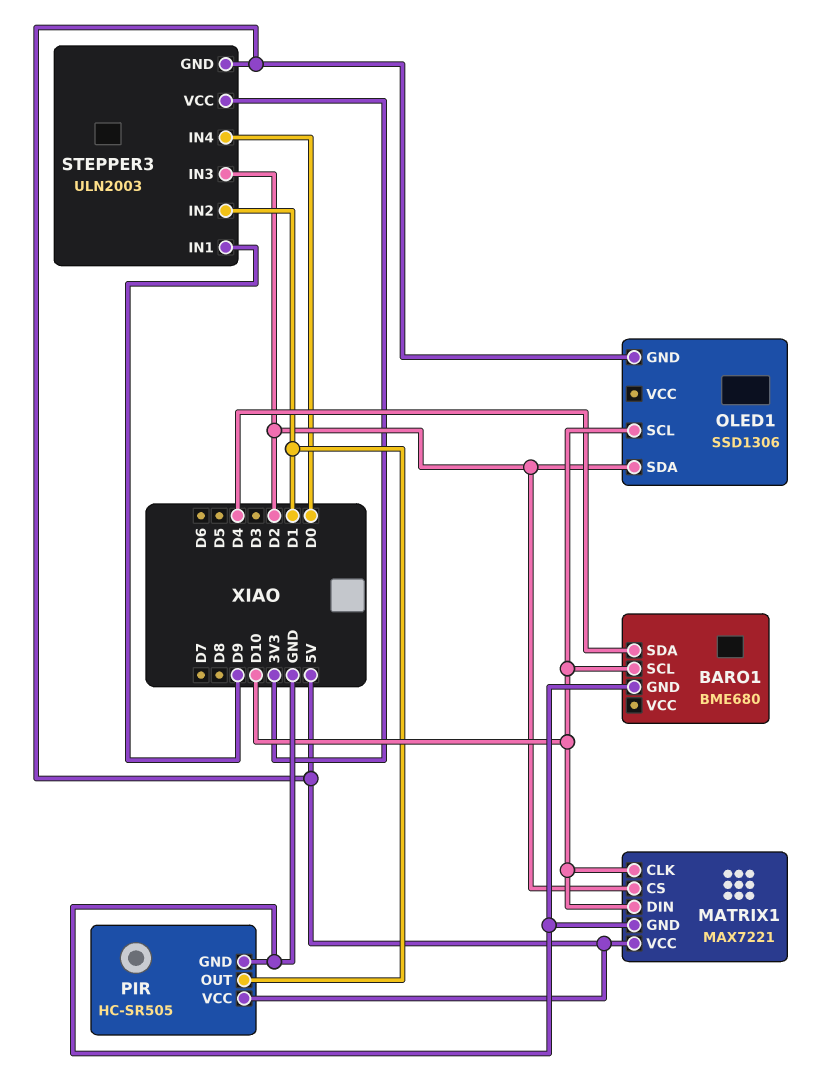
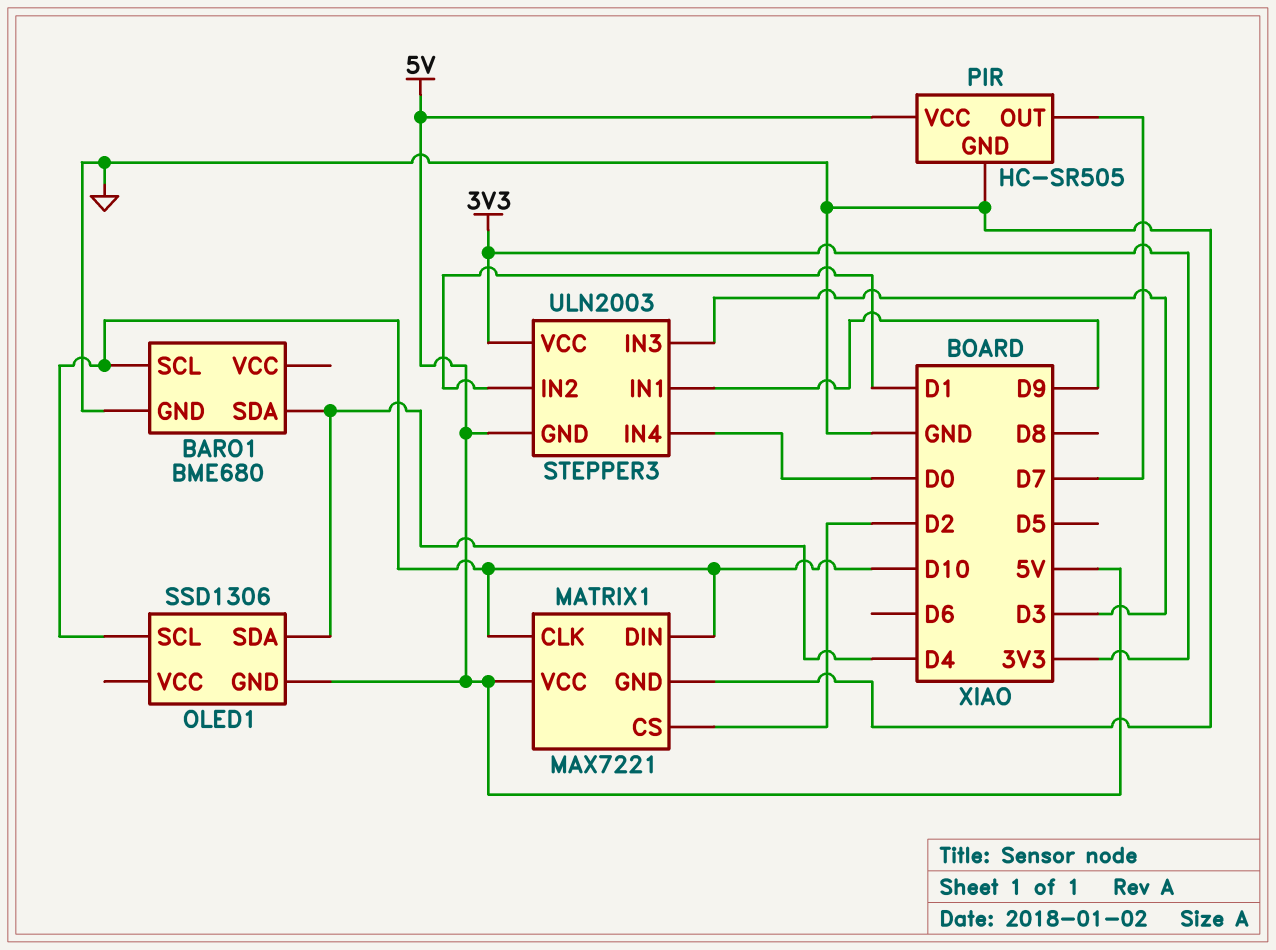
OLED1 pin SDA: D2 -> D4
PIR pin OUT: D1 -> D7
STEPPER3 pin IN3: D2 -> D3

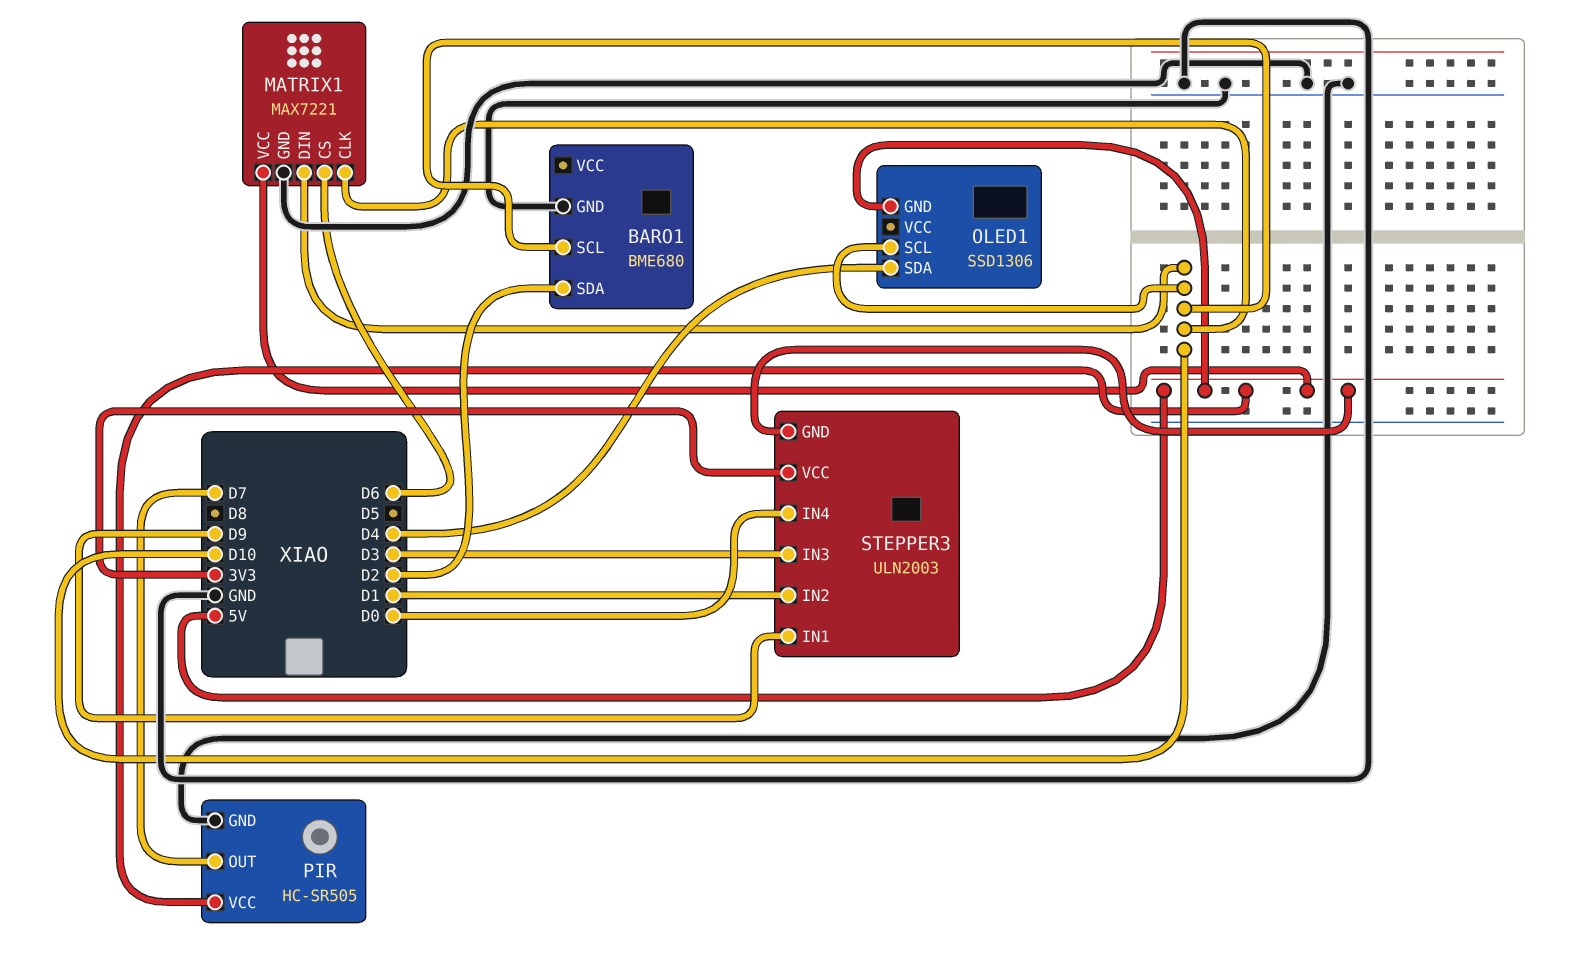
BARO1 pin SDA: D4 -> D2
MATRIX1 pin CS: D2 -> D6

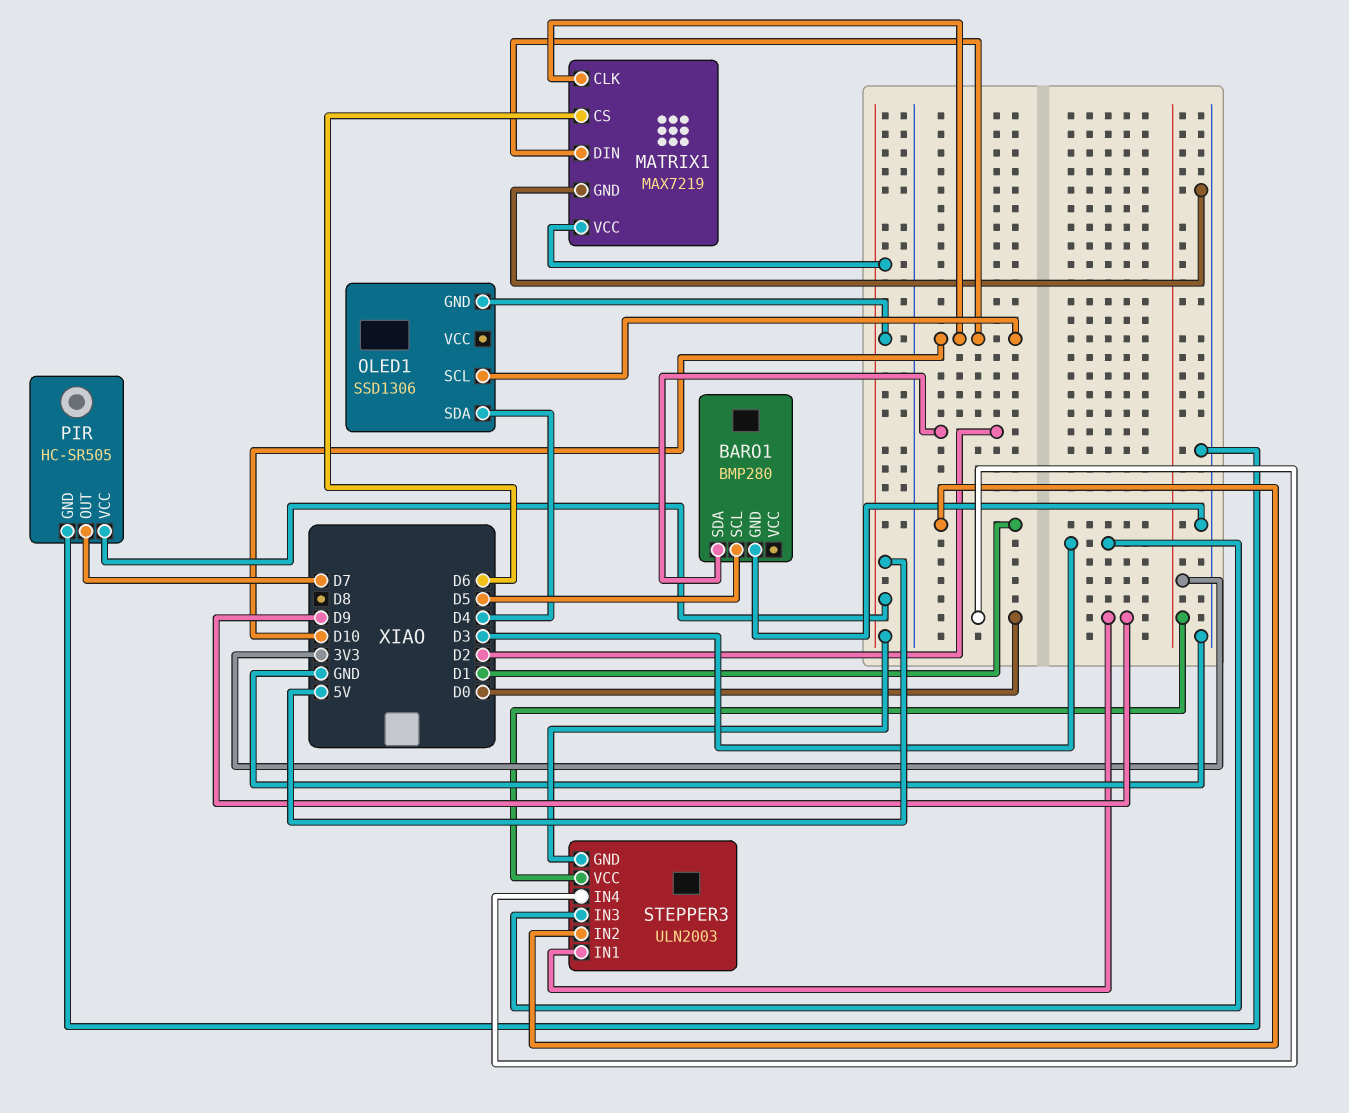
BARO1: BME680 -> BMP280
BARO1 pin SCL: D10 -> D5
MATRIX1: MAX7221 -> MAX7219

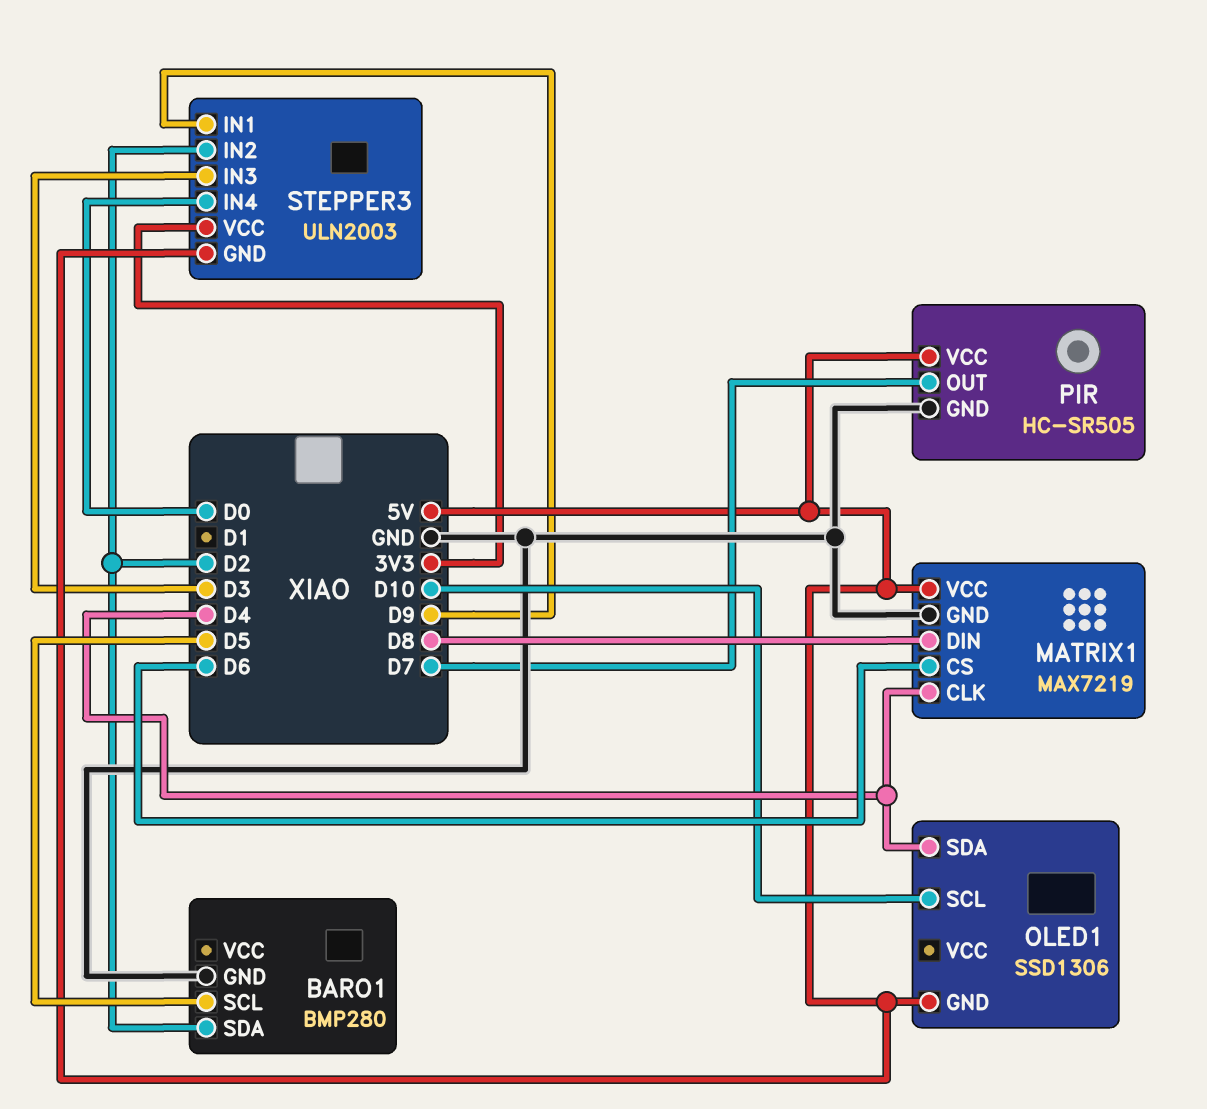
MATRIX1 pin CLK: D10 -> D4
MATRIX1 pin DIN: D10 -> D8
STEPPER3 pin IN2: D1 -> D2

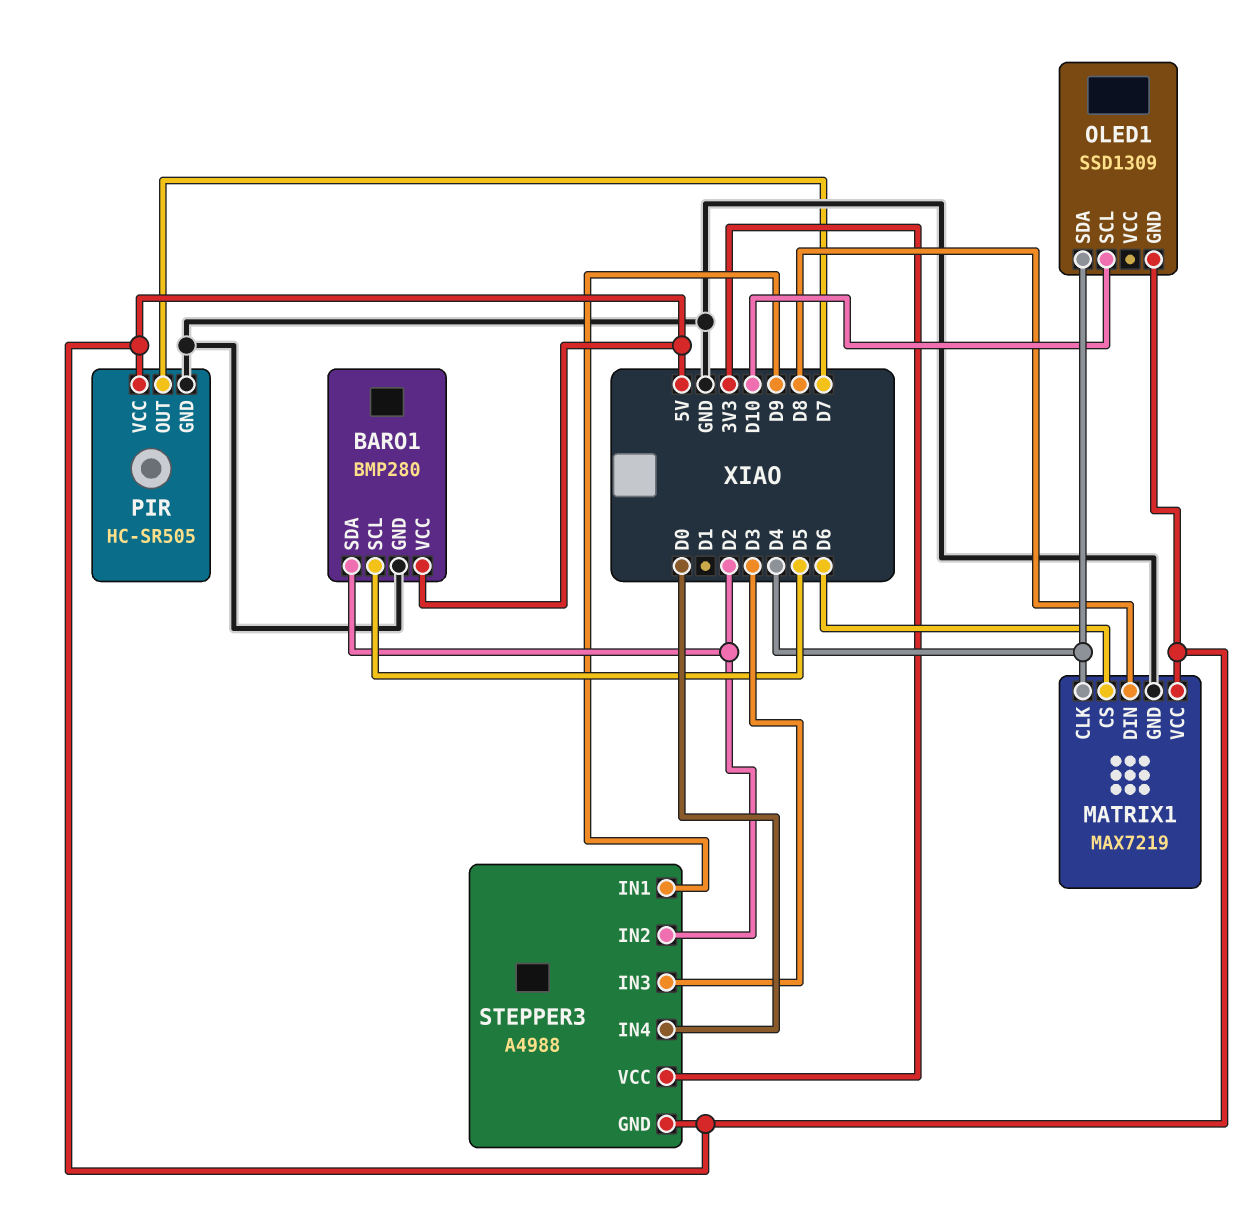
BARO1 pin VCC: none -> 5V
OLED1: SSD1306 -> SSD1309
STEPPER3: ULN2003 -> A4988

